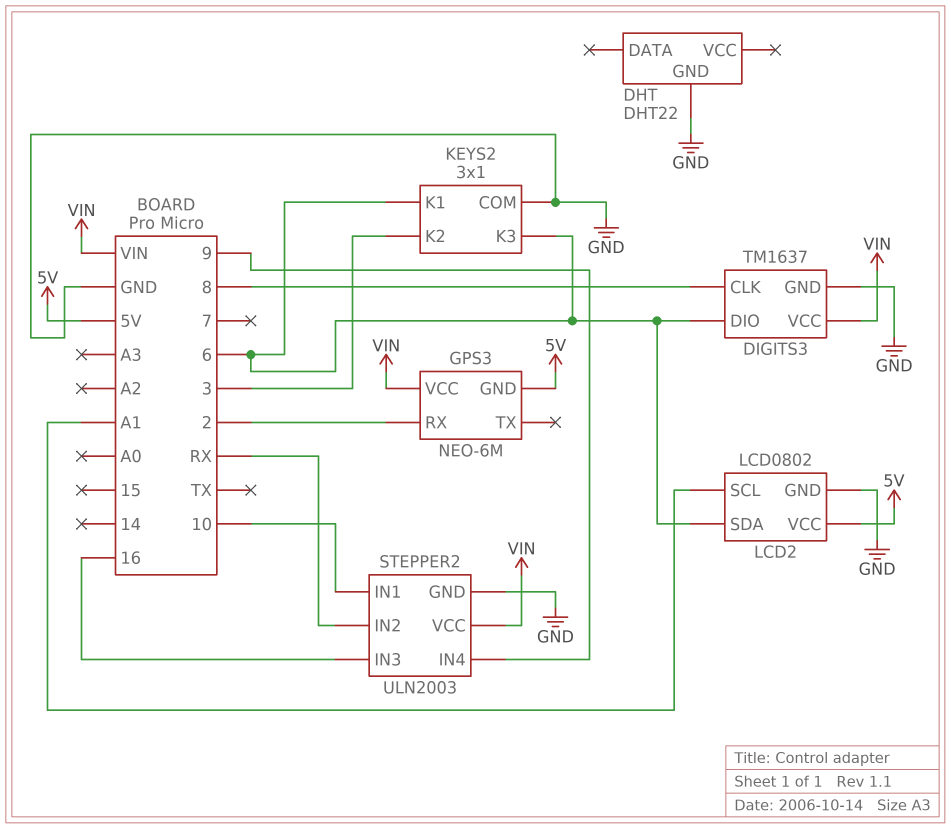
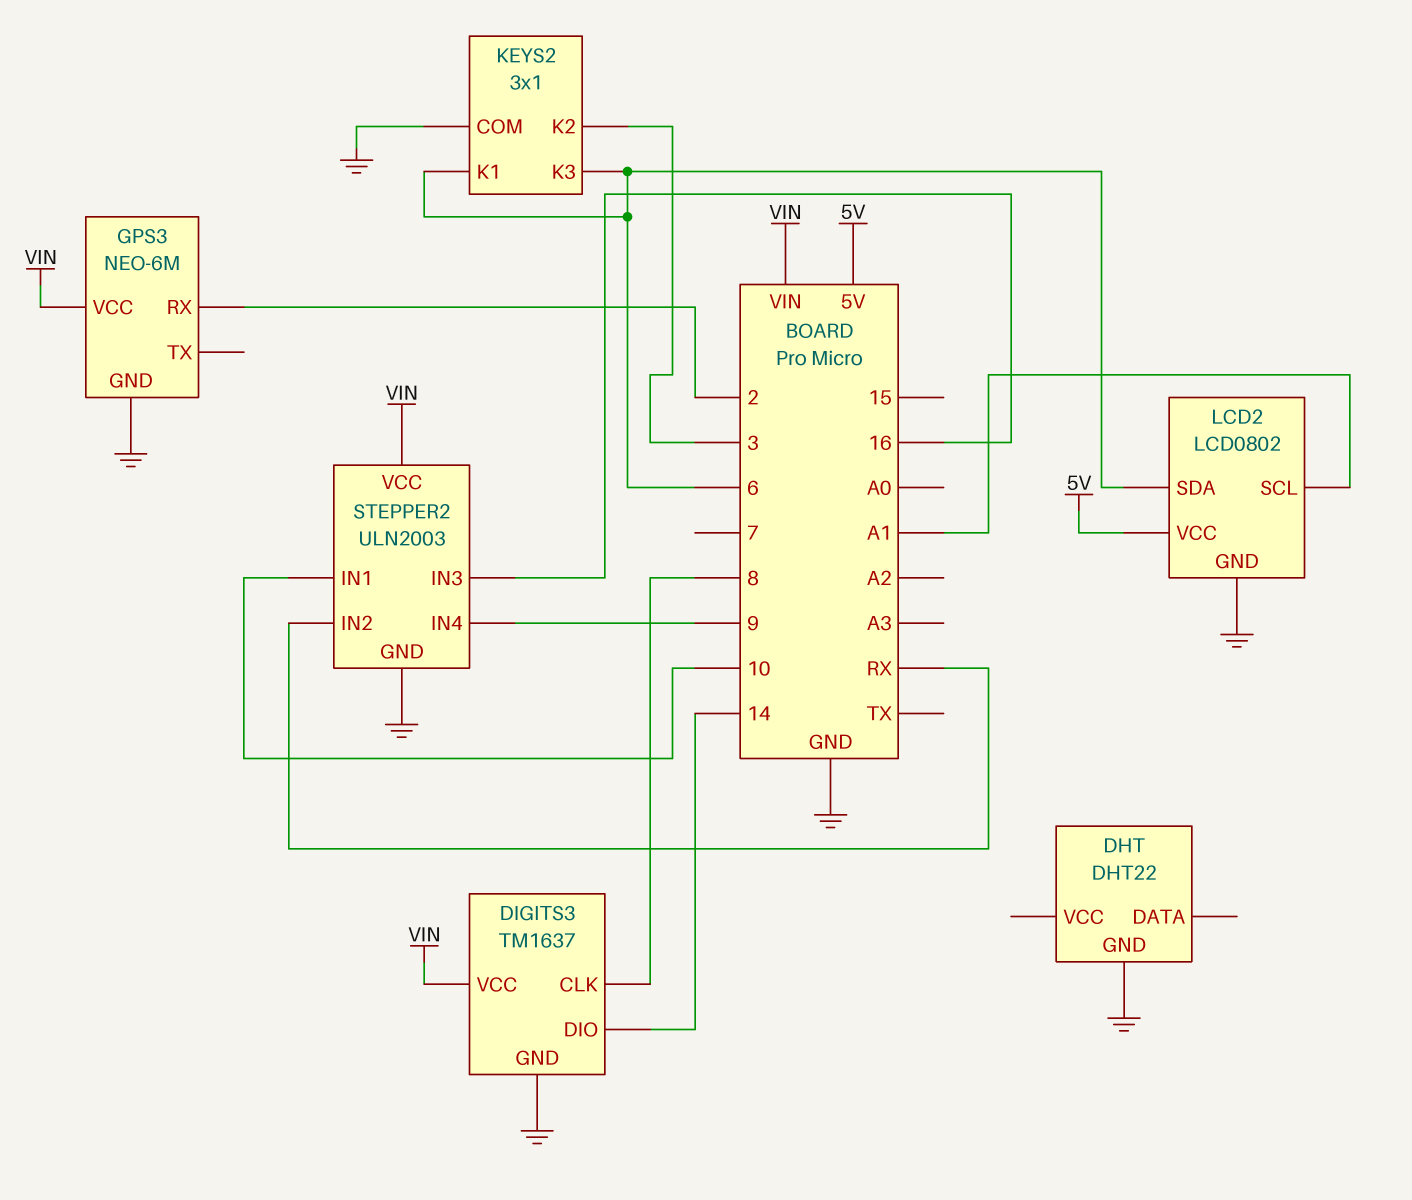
DIGITS3 pin DIO: 6 -> 14
GPS3 pin GND: 5V -> GND

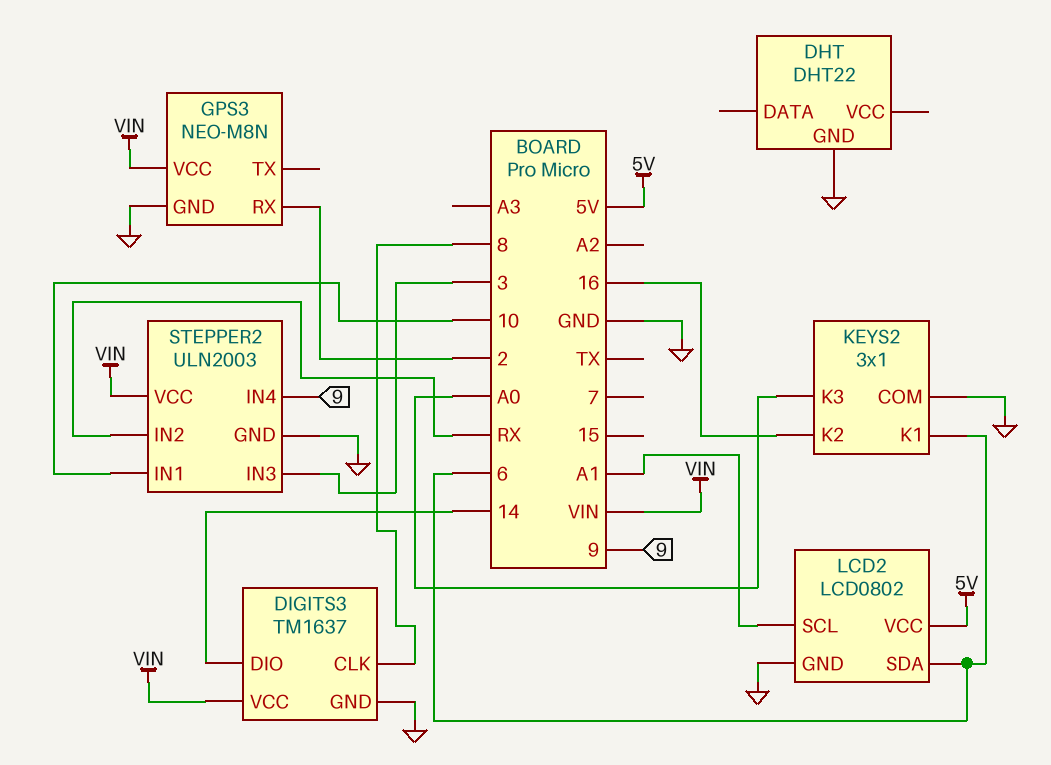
GPS3: NEO-6M -> NEO-M8N
KEYS2 pin K2: 3 -> 16
KEYS2 pin K3: 6 -> A0
STEPPER2 pin IN3: 16 -> 3

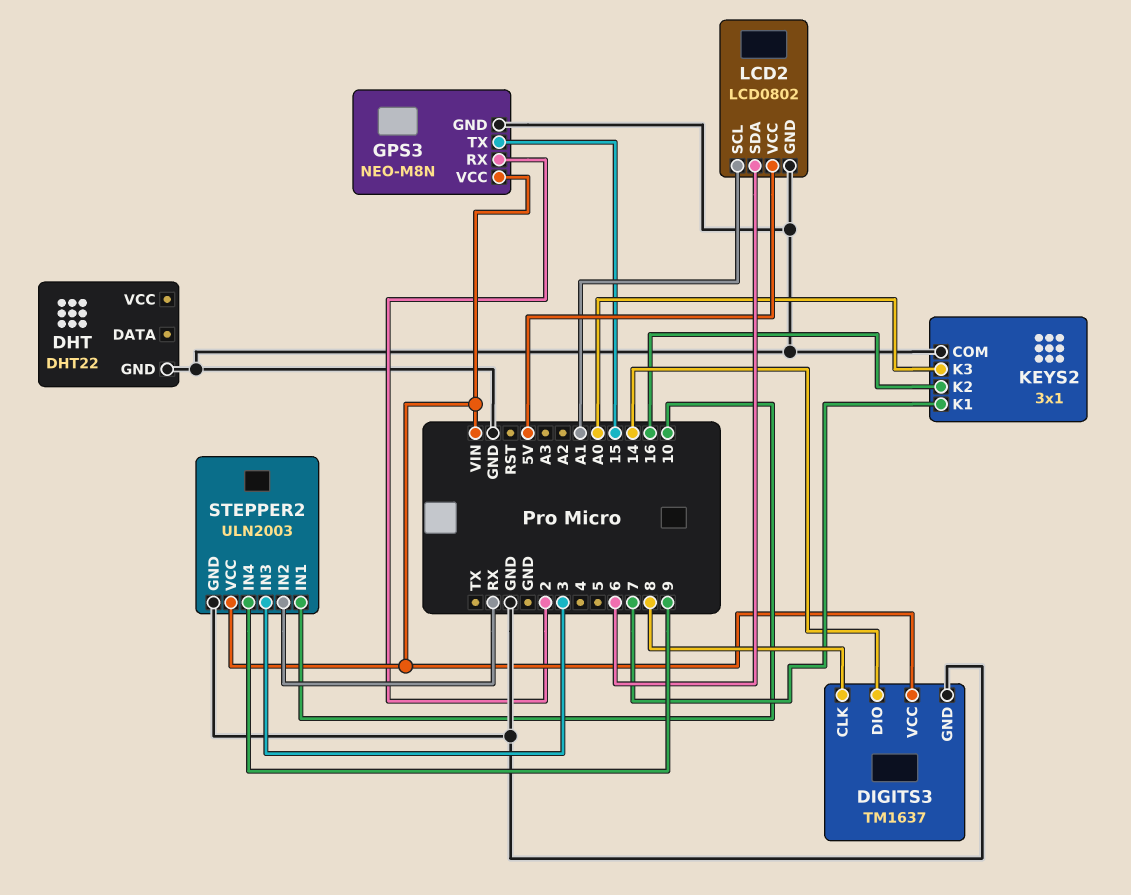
GPS3 pin TX: none -> 15
KEYS2 pin K1: 6 -> 7

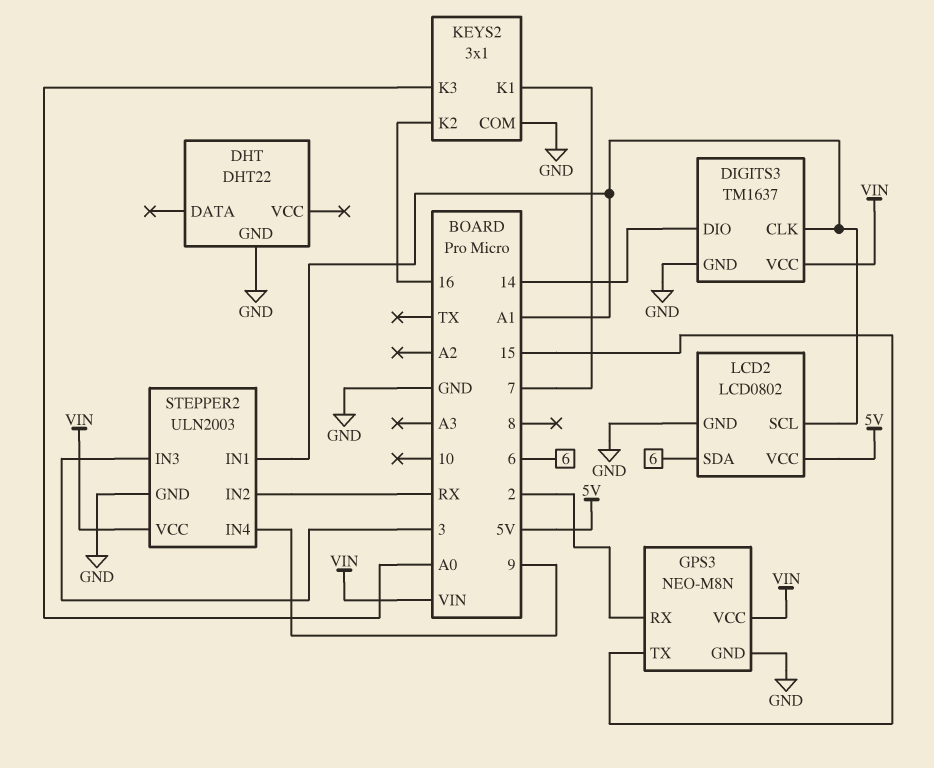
DIGITS3 pin CLK: 8 -> A1
STEPPER2 pin IN1: 10 -> A1

